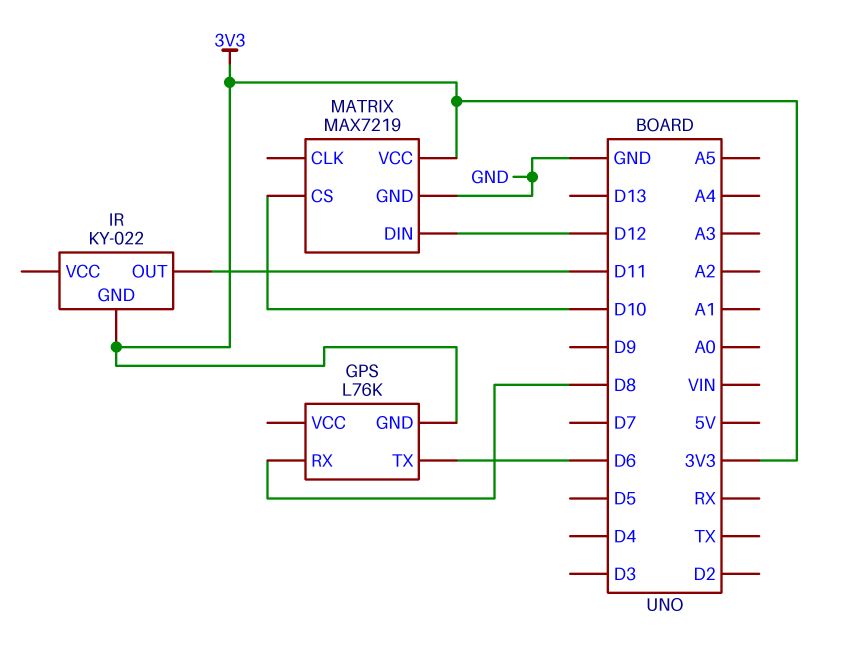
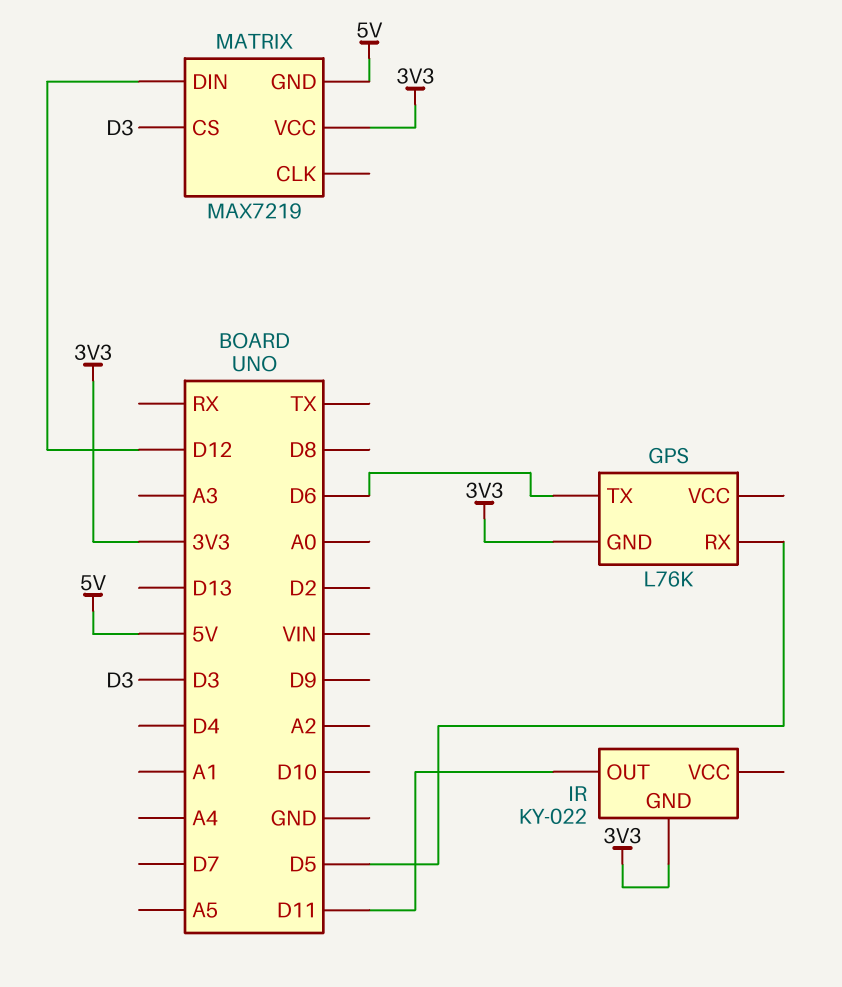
GPS pin RX: D8 -> D5
MATRIX pin CS: D10 -> D3
MATRIX pin GND: GND -> 5V

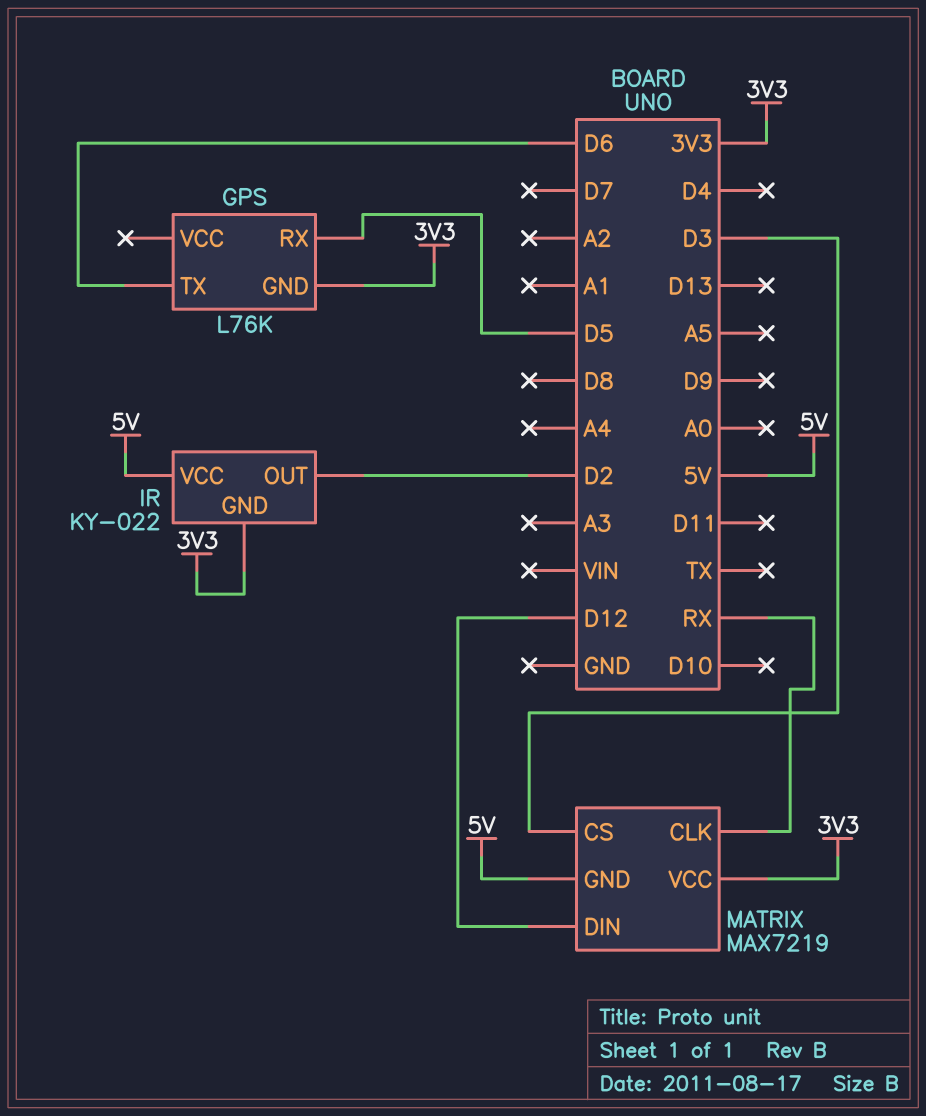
IR pin OUT: D11 -> D2
IR pin VCC: none -> 5V
MATRIX pin CLK: none -> RX

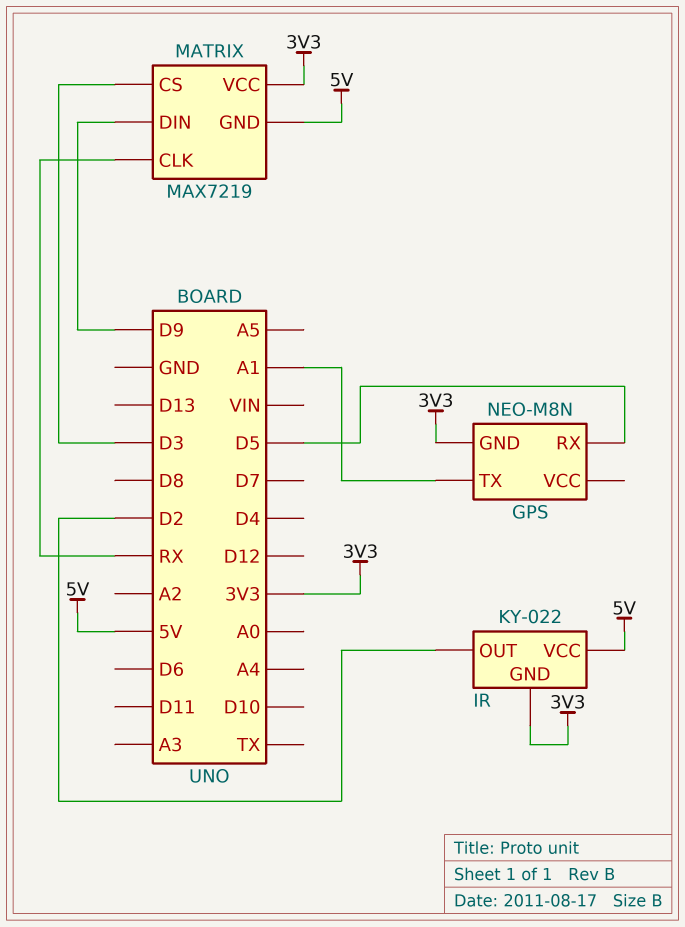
GPS: L76K -> NEO-M8N
GPS pin TX: D6 -> A1
MATRIX pin DIN: D12 -> D9

